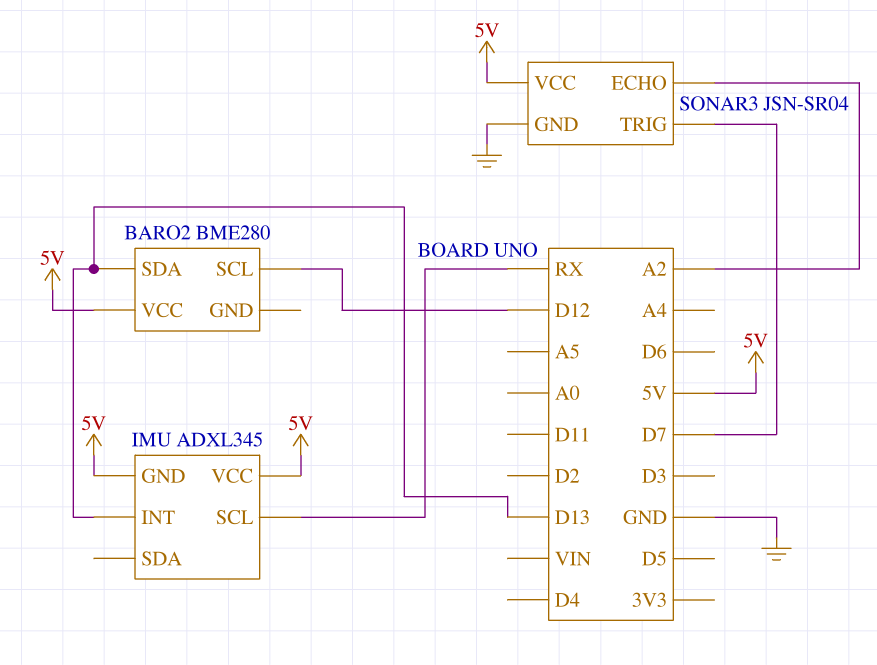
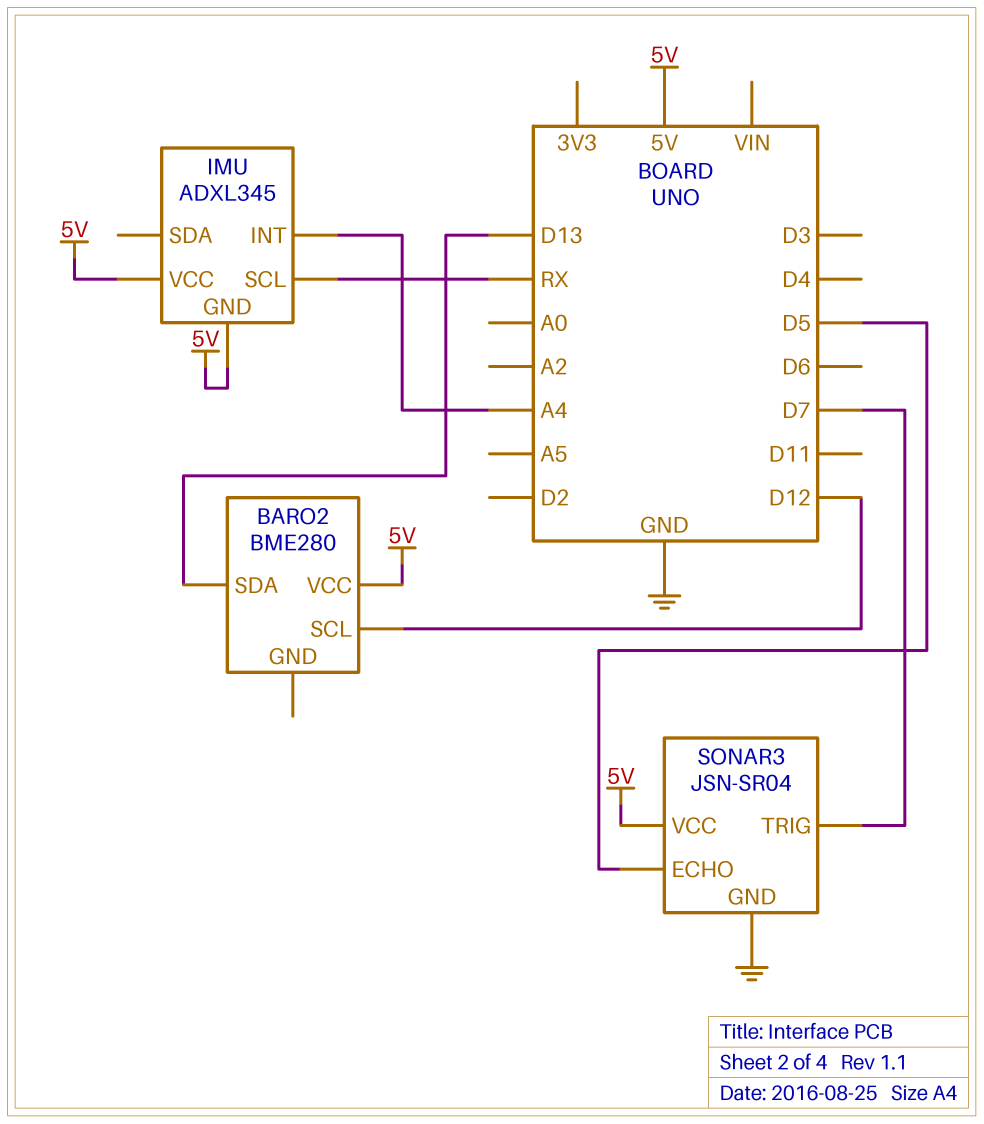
IMU pin INT: D13 -> A4
SONAR3 pin ECHO: A2 -> D5

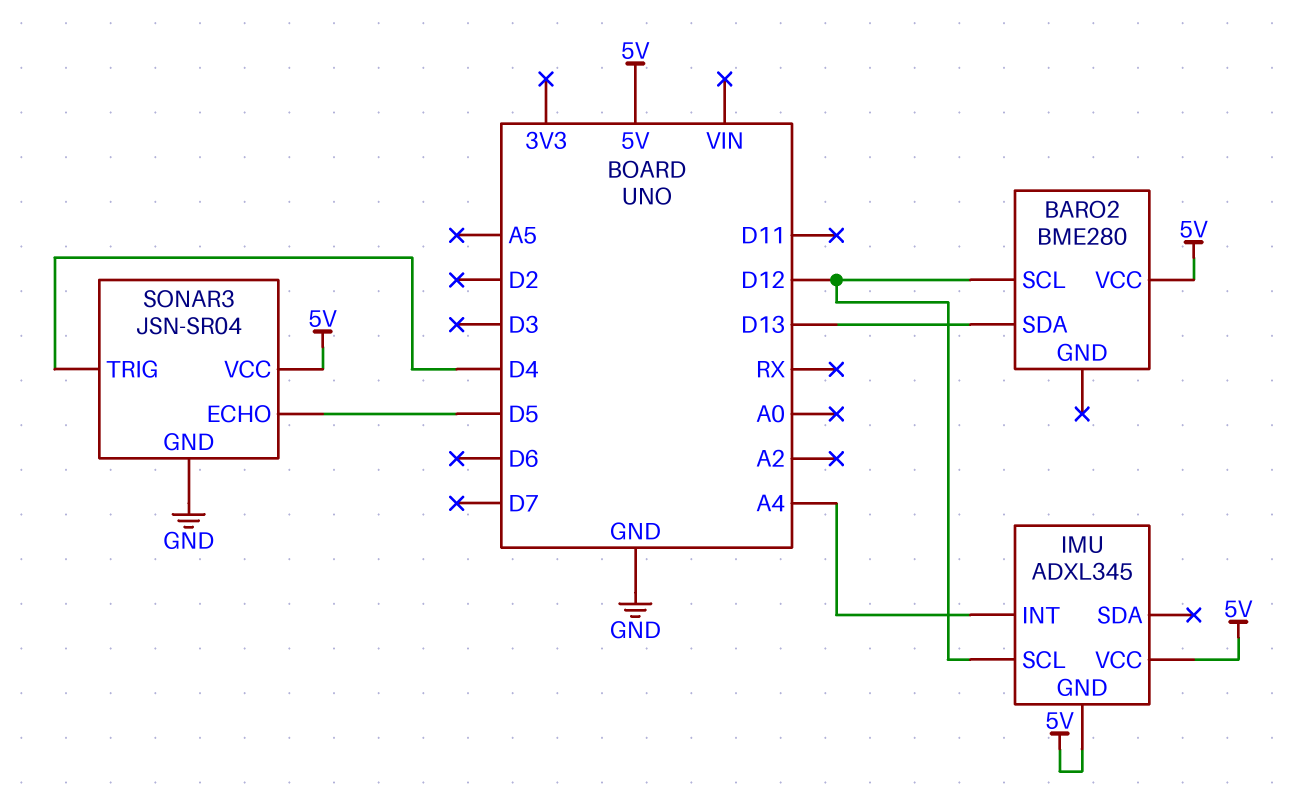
IMU pin SCL: RX -> D12
SONAR3 pin TRIG: D7 -> D4

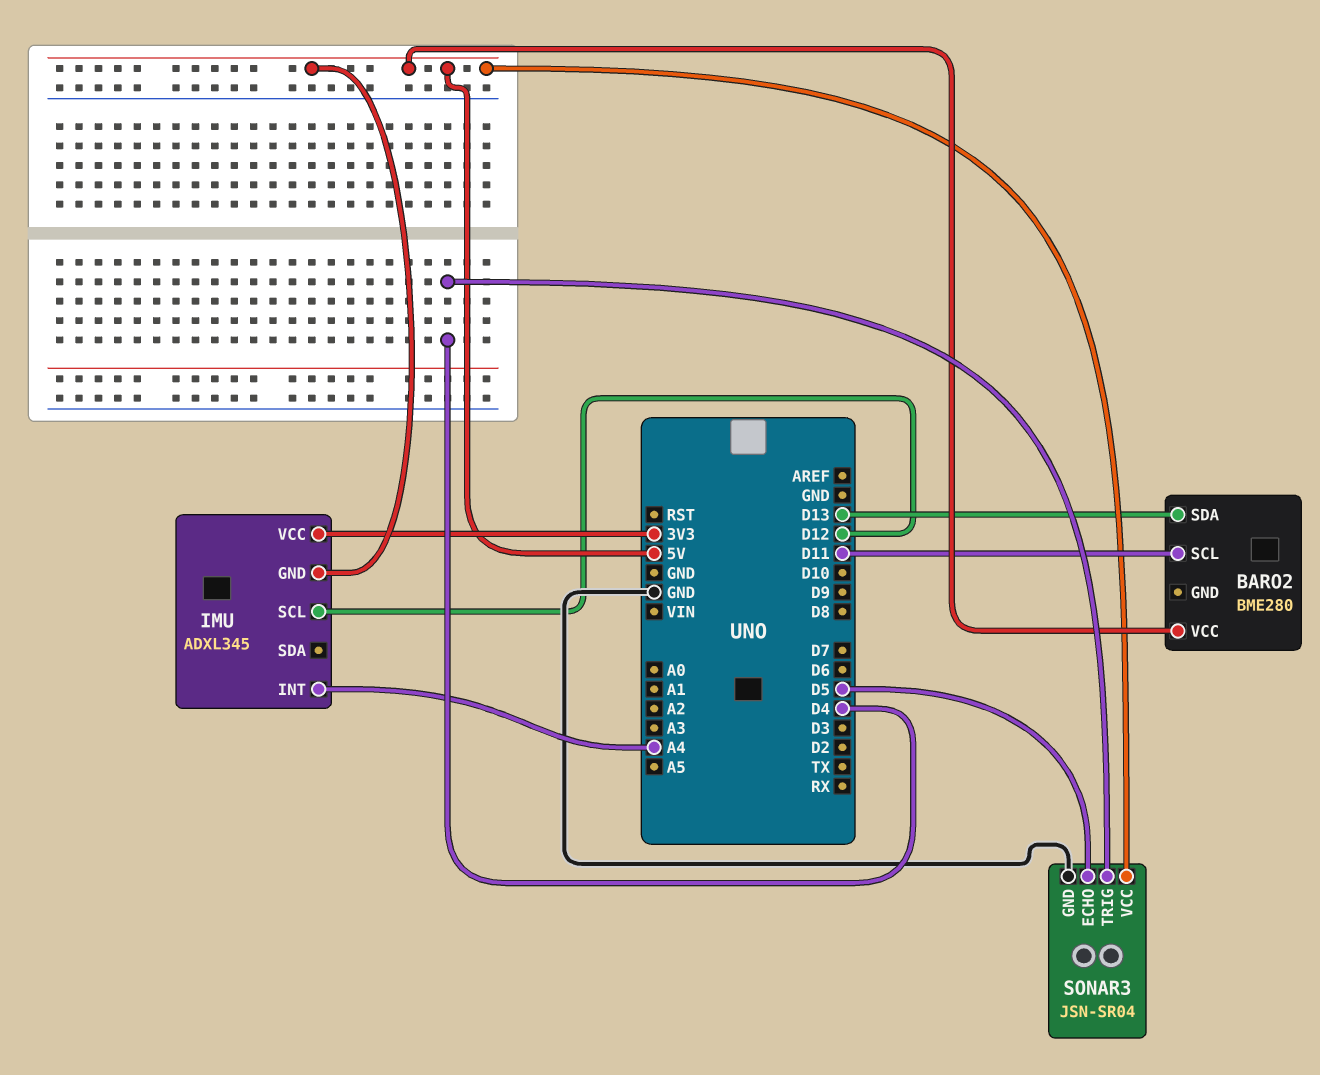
BARO2 pin SCL: D12 -> D11
IMU pin VCC: 5V -> 3V3

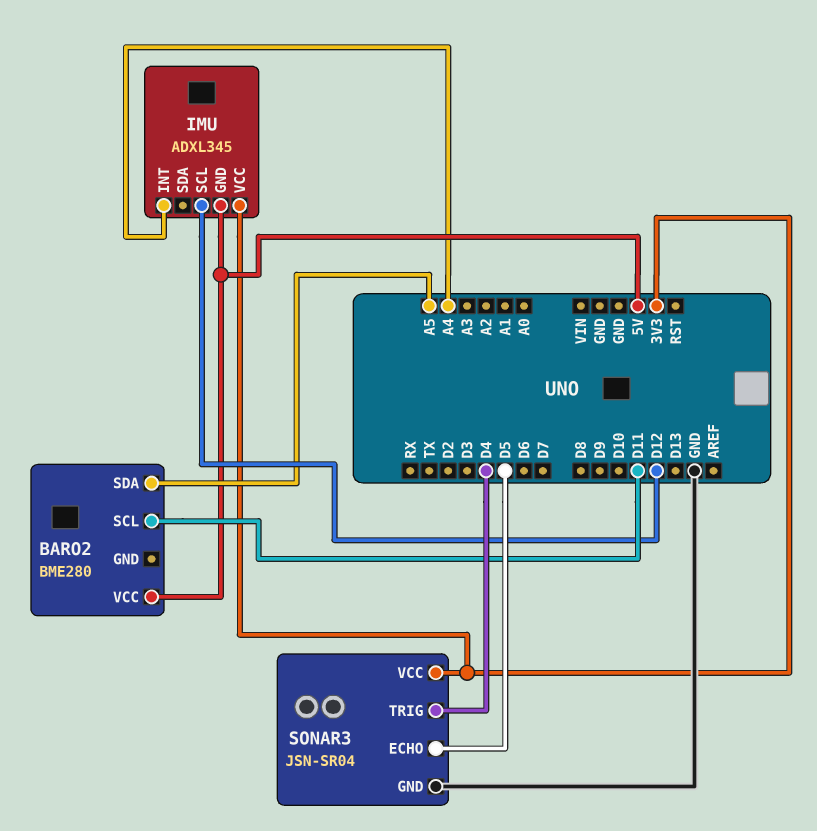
BARO2 pin SDA: D13 -> A5
SONAR3 pin VCC: 5V -> 3V3

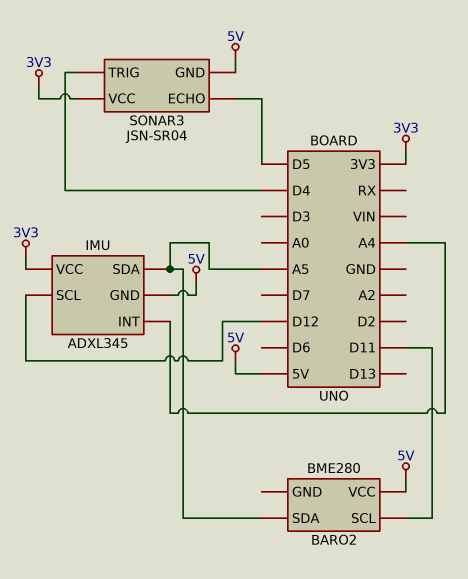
IMU pin SDA: none -> A5
SONAR3 pin GND: GND -> 5V

